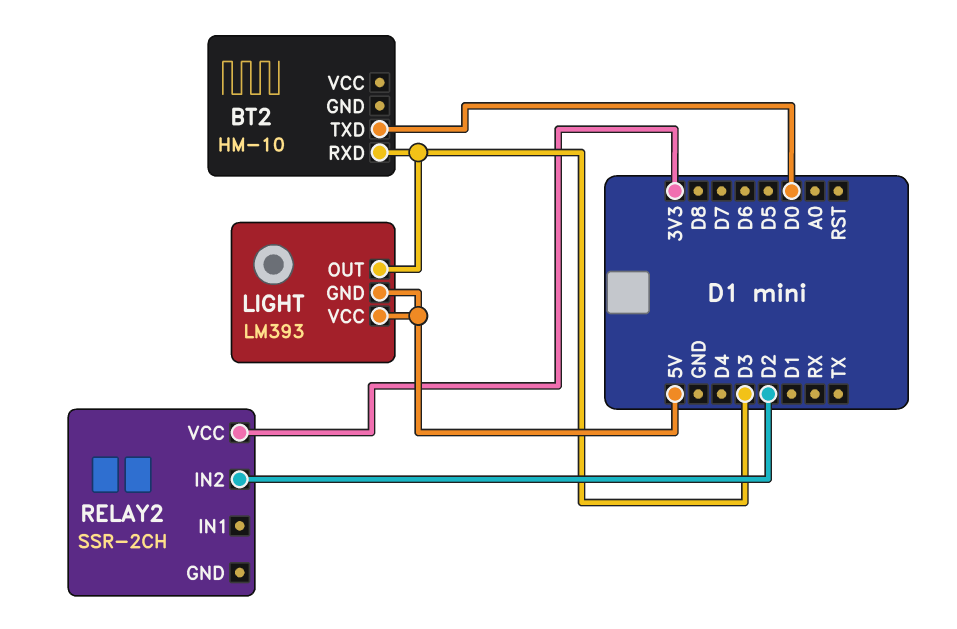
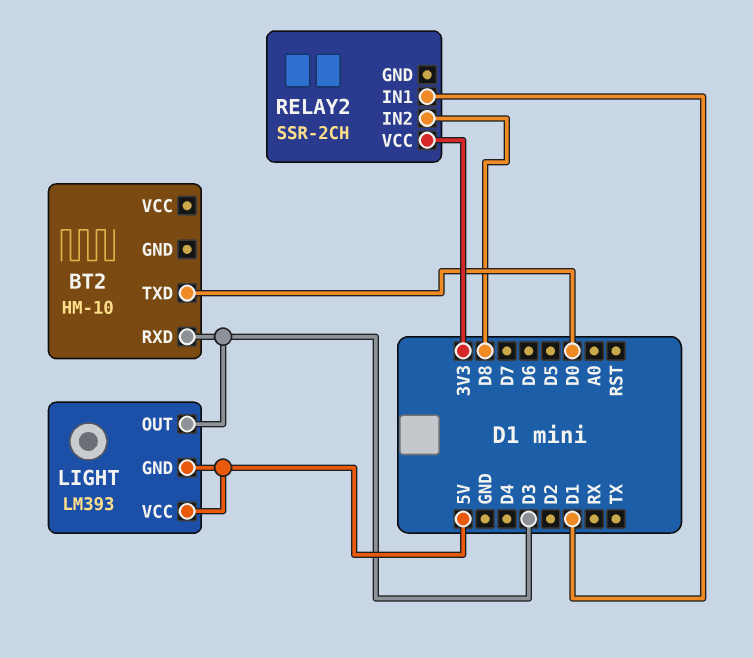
RELAY2 pin IN1: none -> D1
RELAY2 pin IN2: D2 -> D8

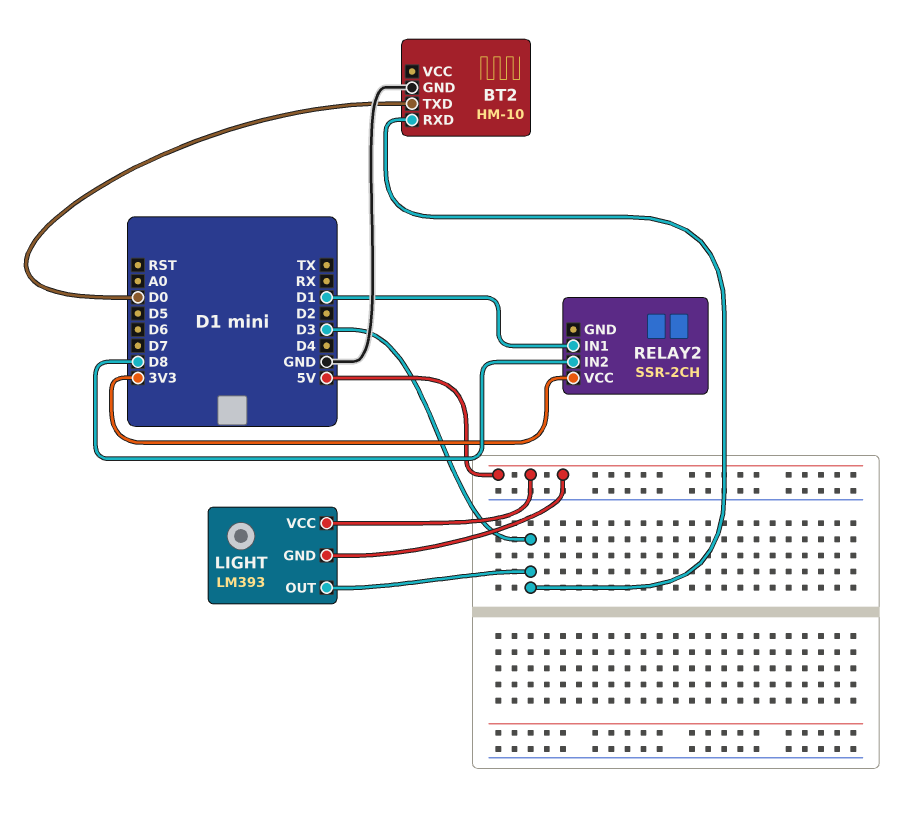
BT2 pin GND: none -> GND

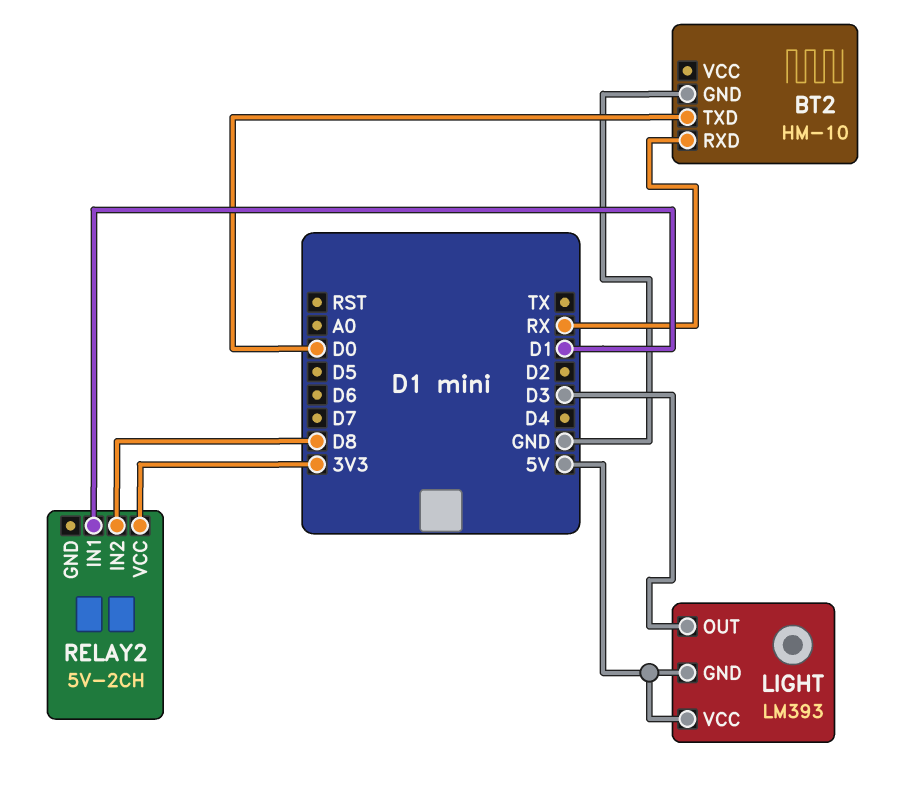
BT2 pin RXD: D3 -> RX
RELAY2: SSR-2CH -> 5V-2CH

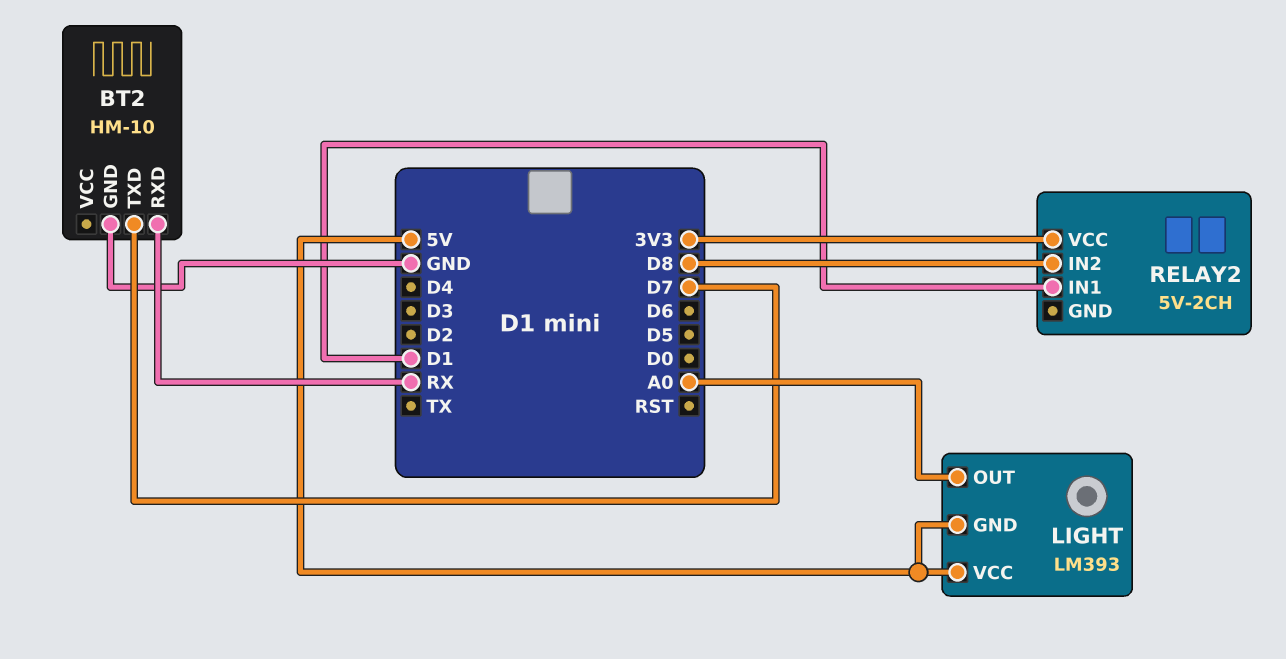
BT2 pin TXD: D0 -> D7
LIGHT pin OUT: D3 -> A0

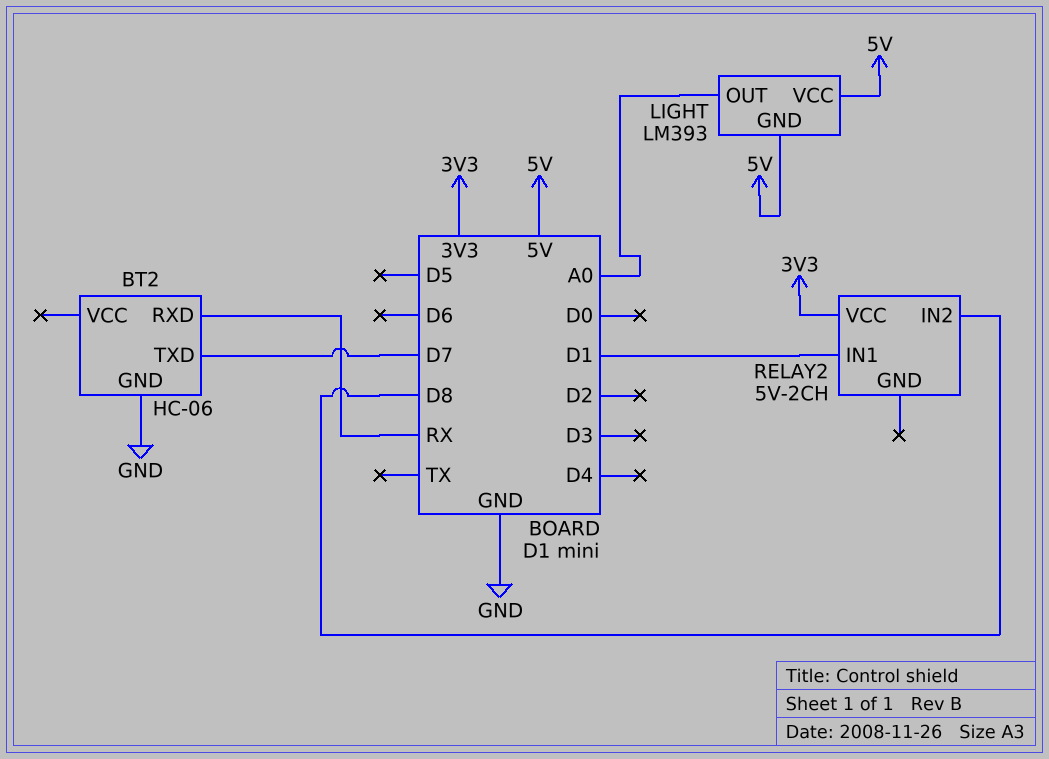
BT2: HM-10 -> HC-06

